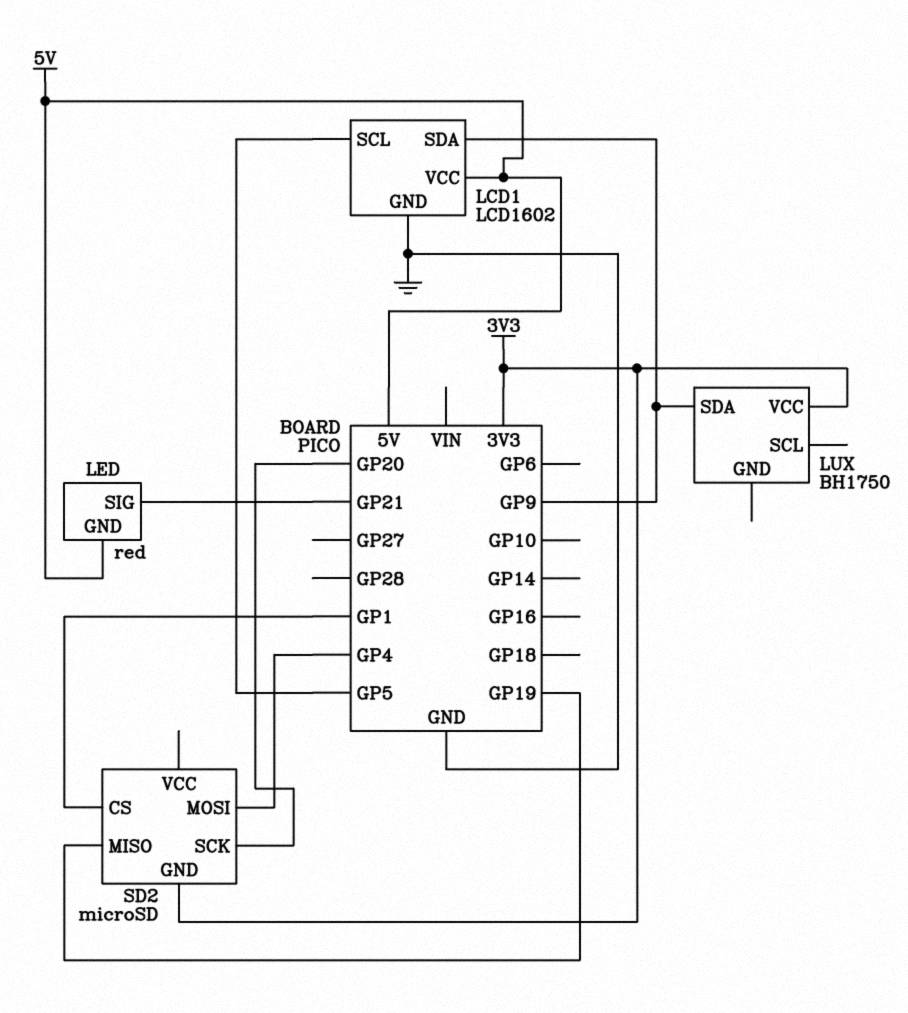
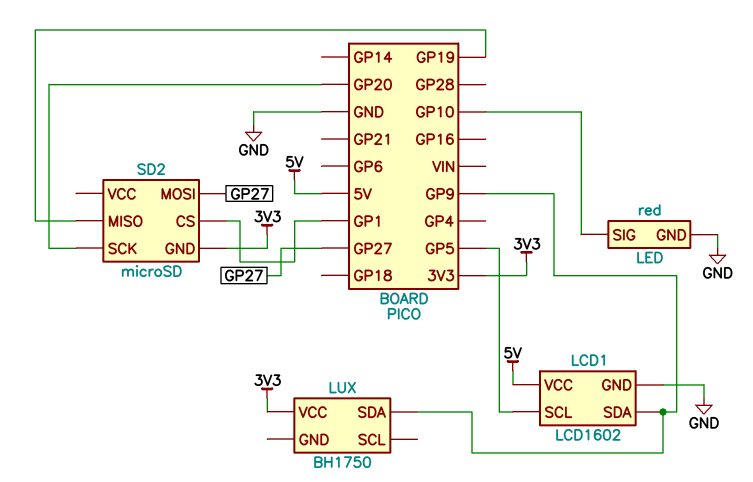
LED pin GND: 5V -> GND
LED pin SIG: GP21 -> GP10
SD2 pin MOSI: GP4 -> GP27

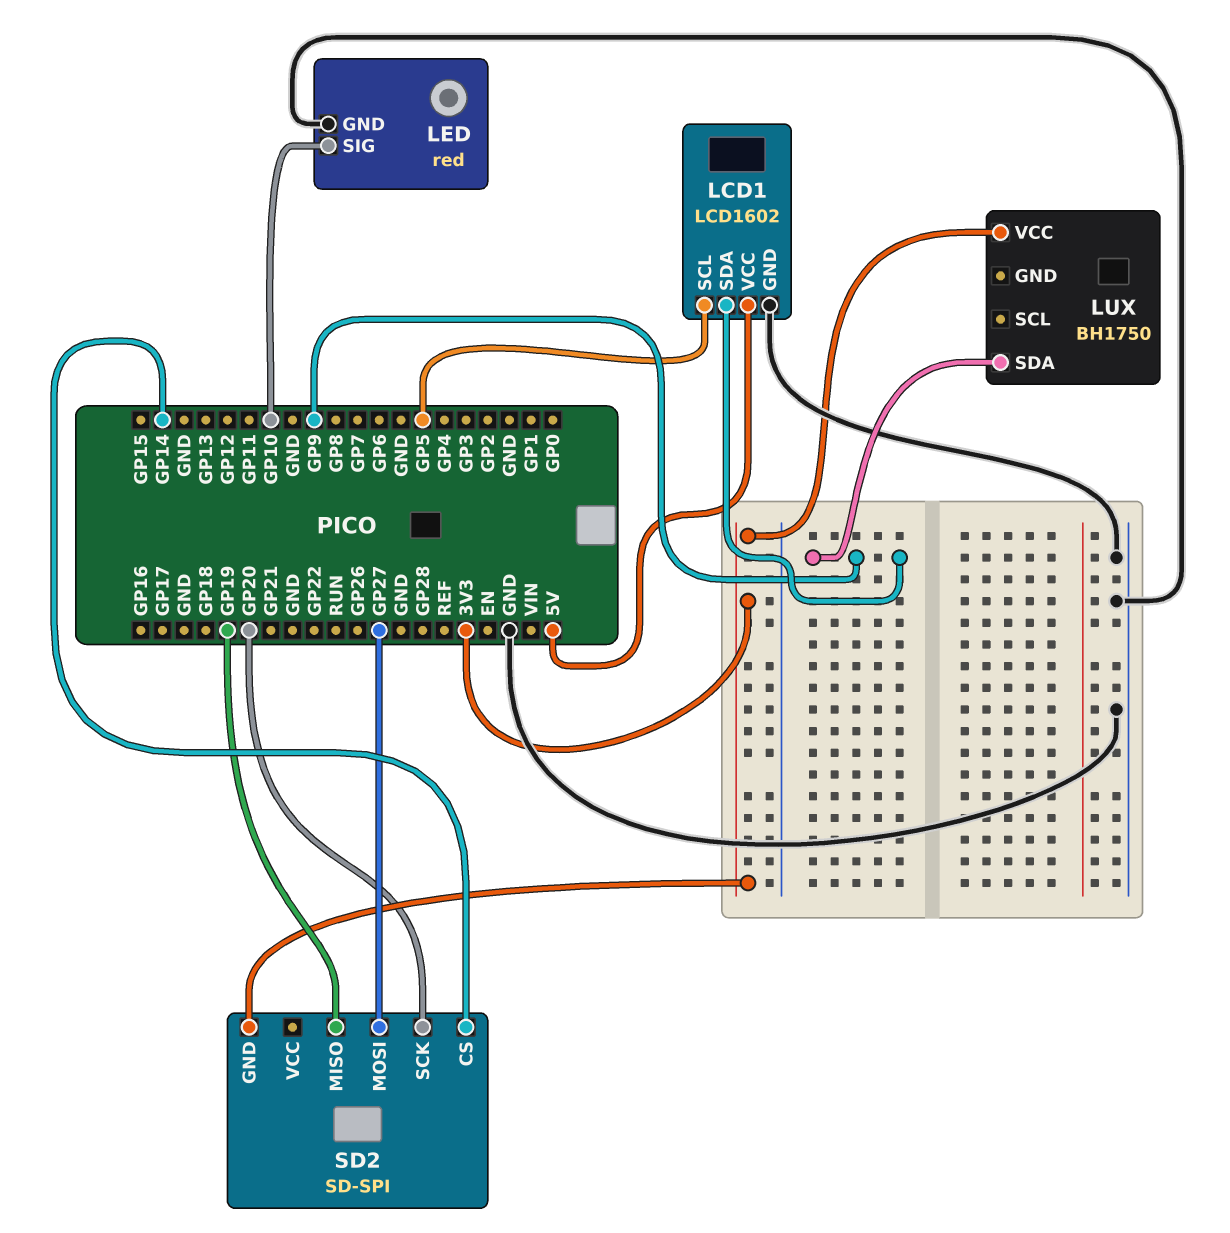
SD2: microSD -> SD-SPI
SD2 pin CS: GP1 -> GP14

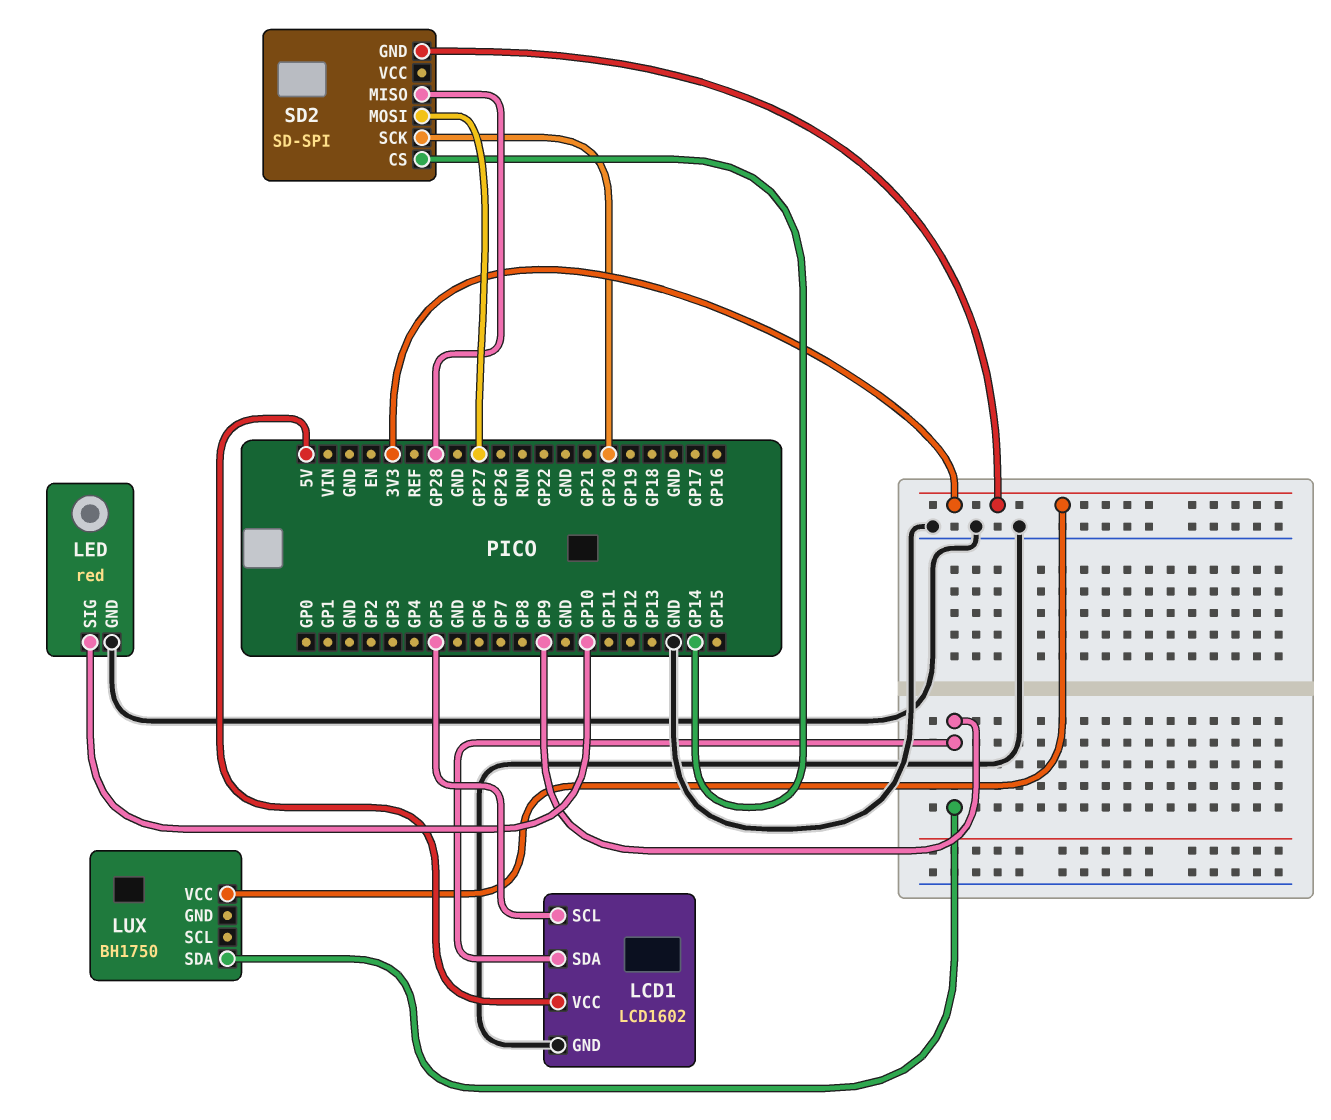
SD2 pin MISO: GP19 -> GP28

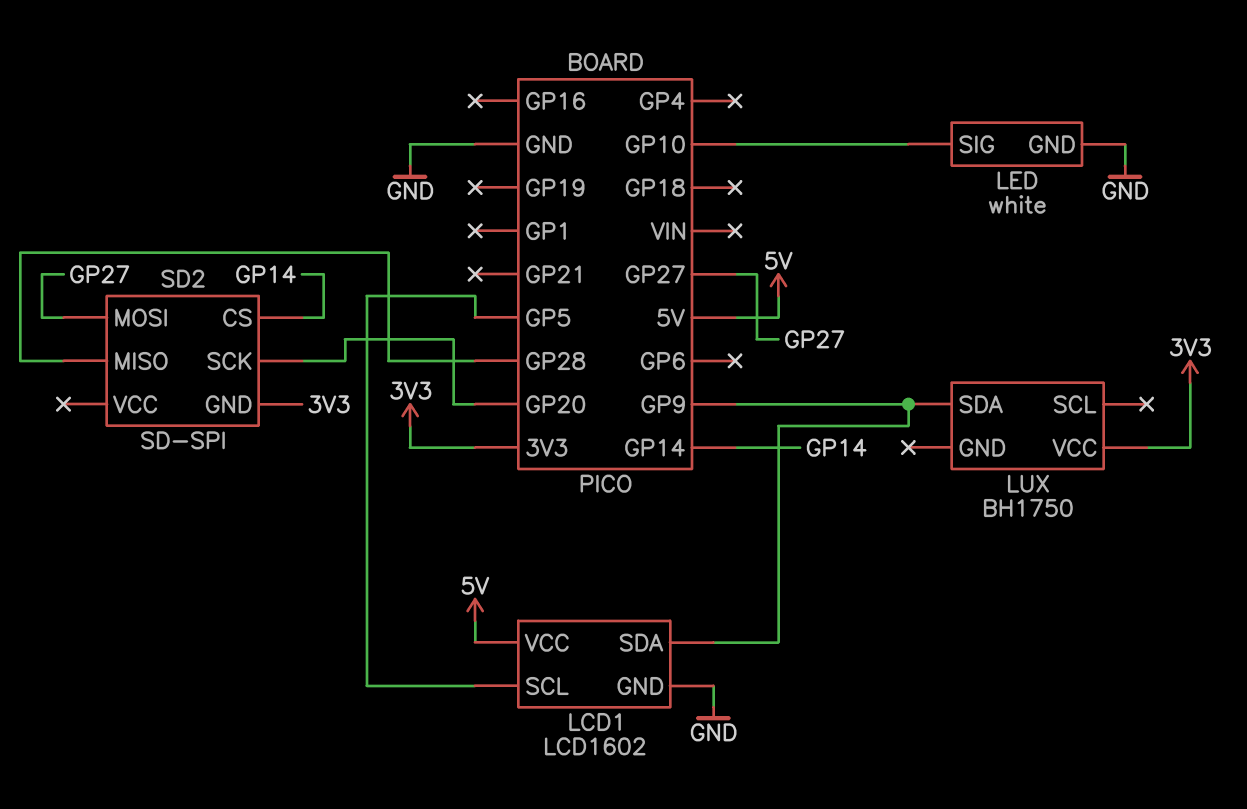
LED: red -> white

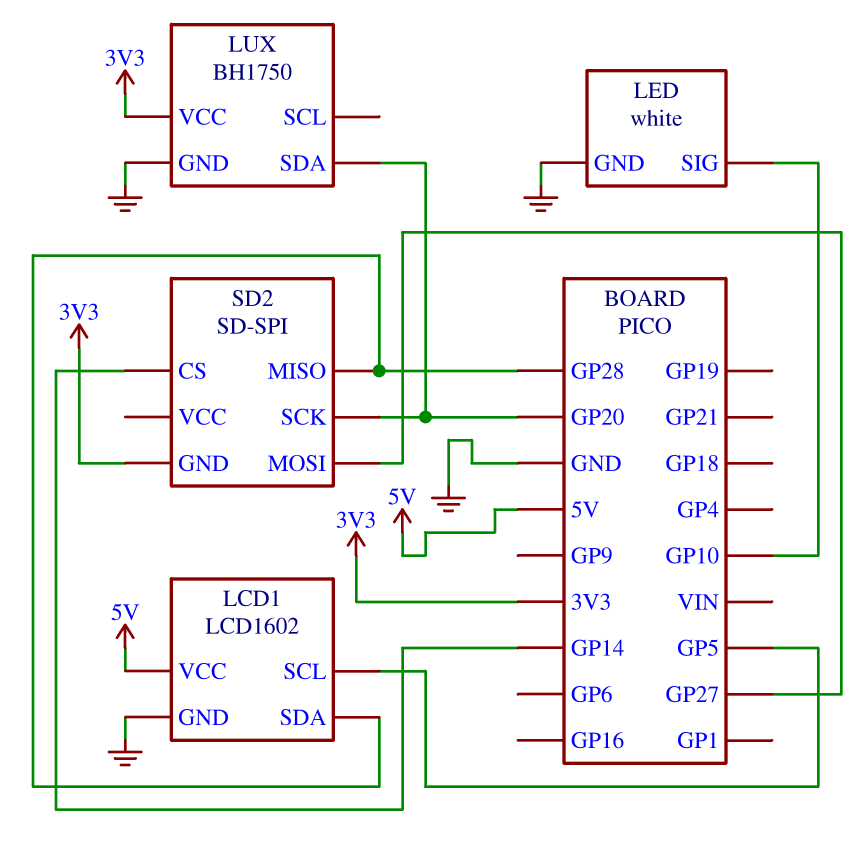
LCD1 pin SDA: GP9 -> GP28
LUX pin GND: none -> GND
LUX pin SDA: GP9 -> GP20

